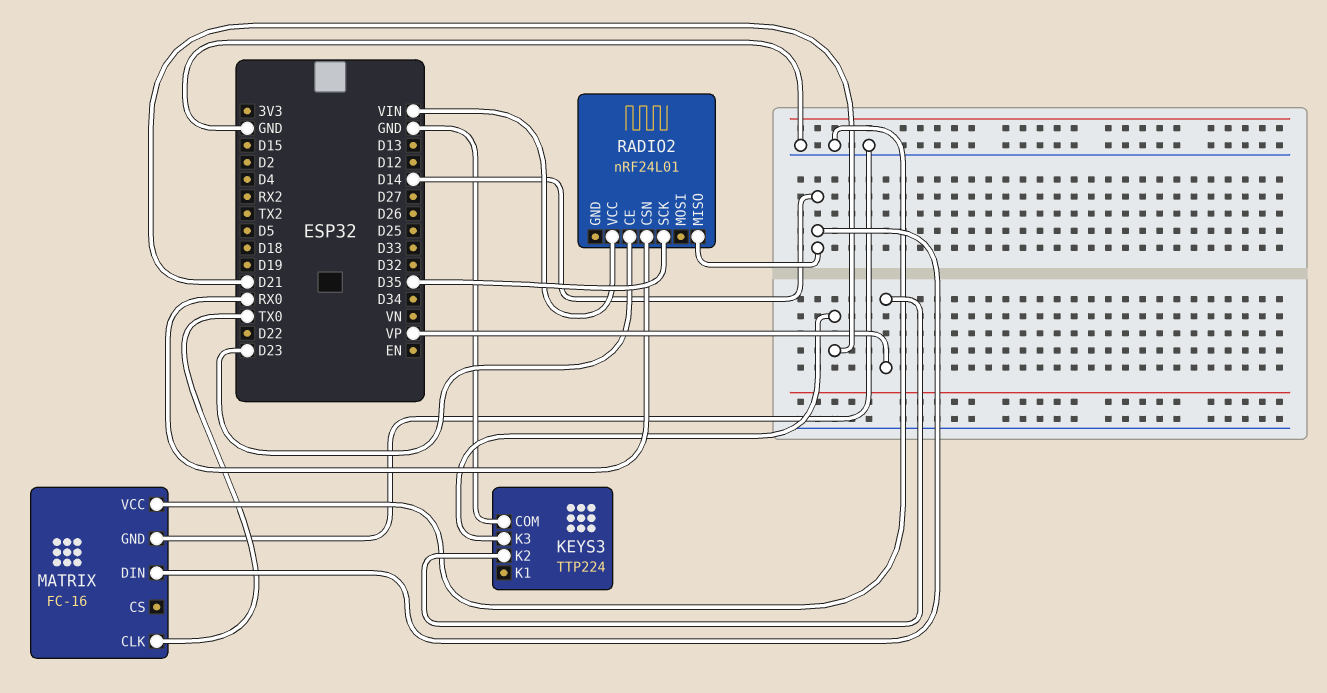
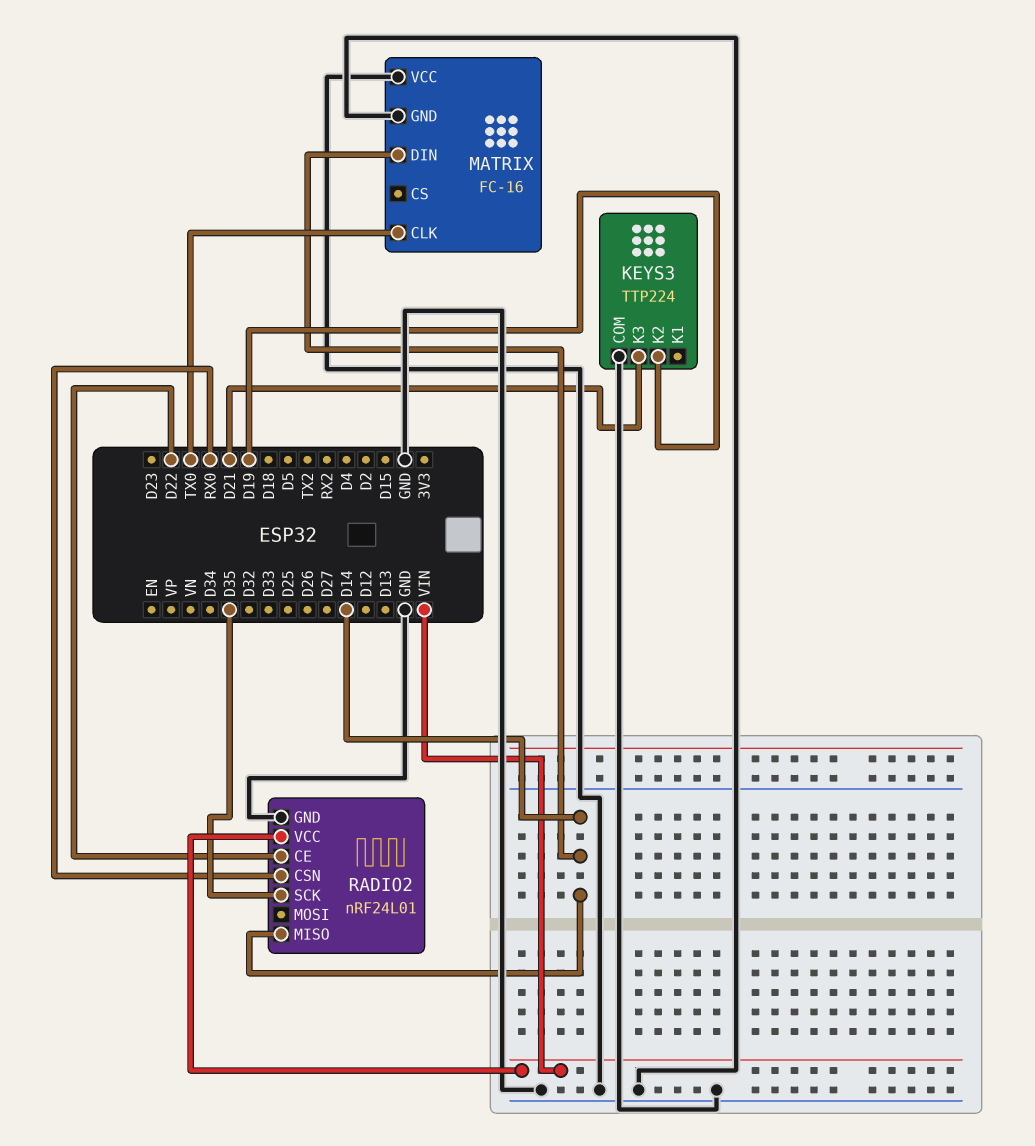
KEYS3 pin K2: VP -> D19
RADIO2 pin CE: D23 -> D22
RADIO2 pin GND: none -> GND

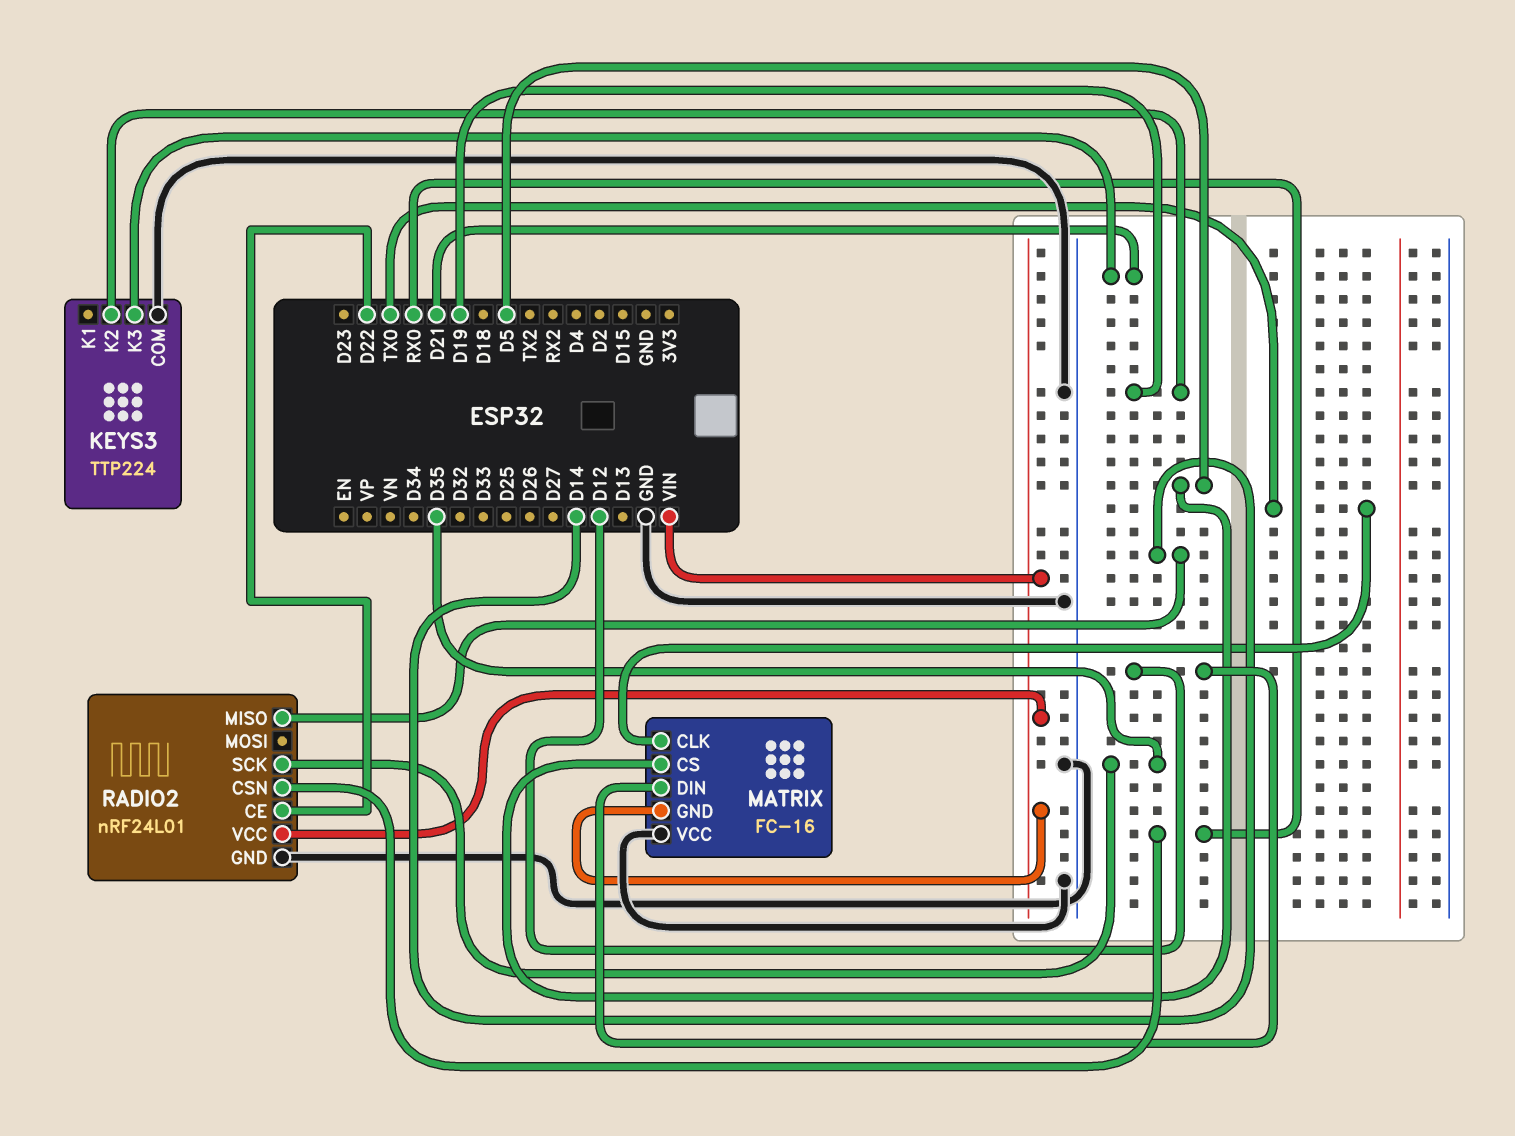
MATRIX pin CS: none -> D5
MATRIX pin DIN: D14 -> D12
MATRIX pin GND: GND -> VIN

